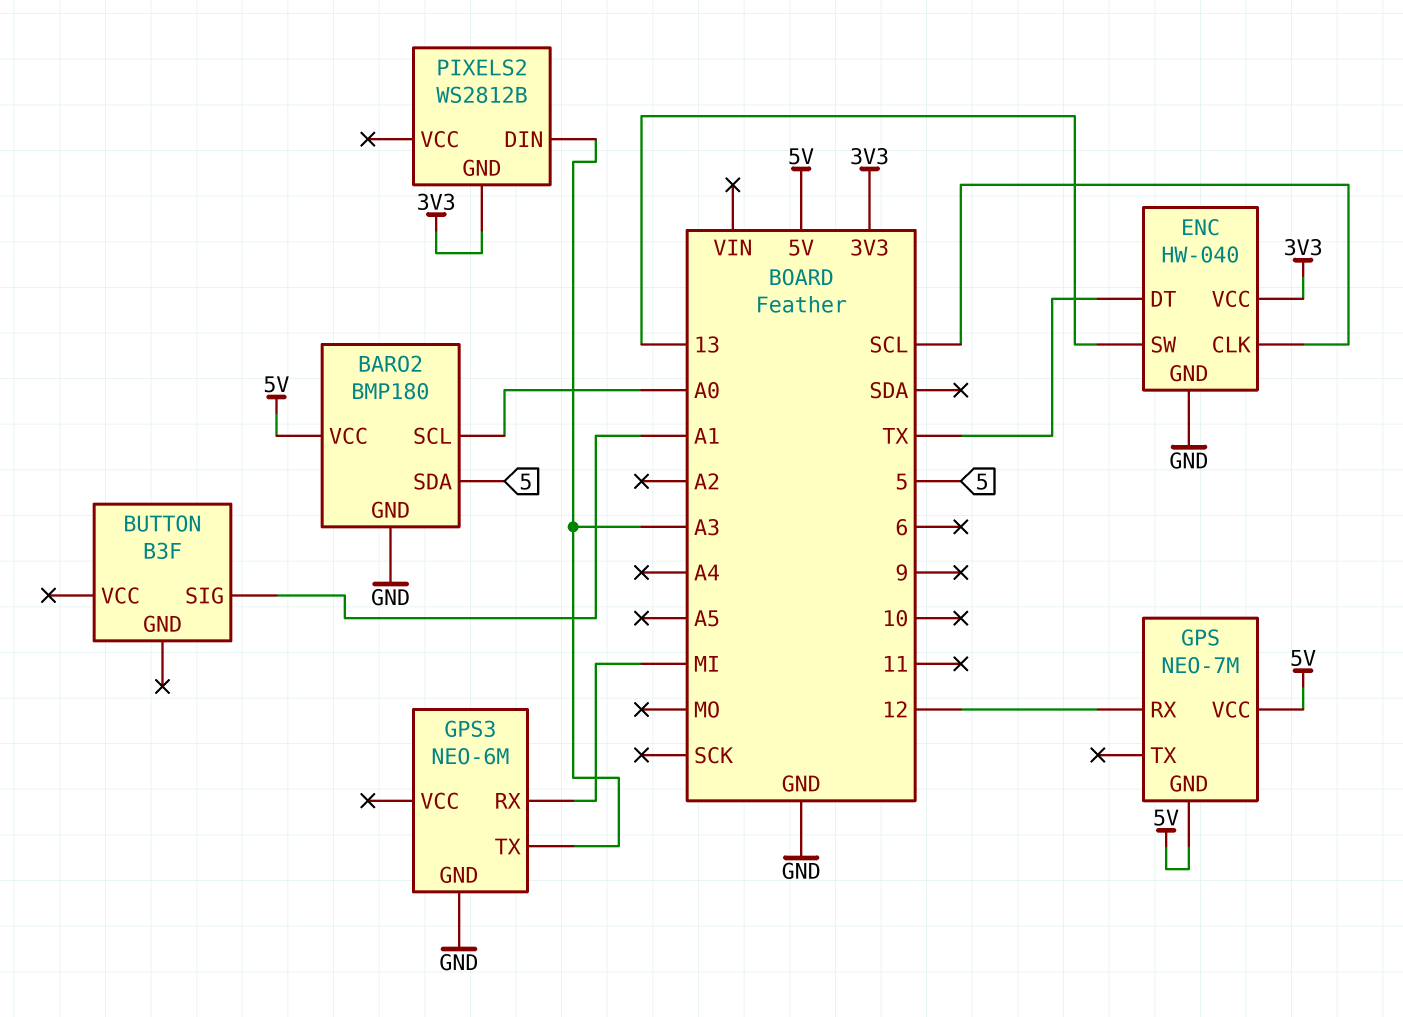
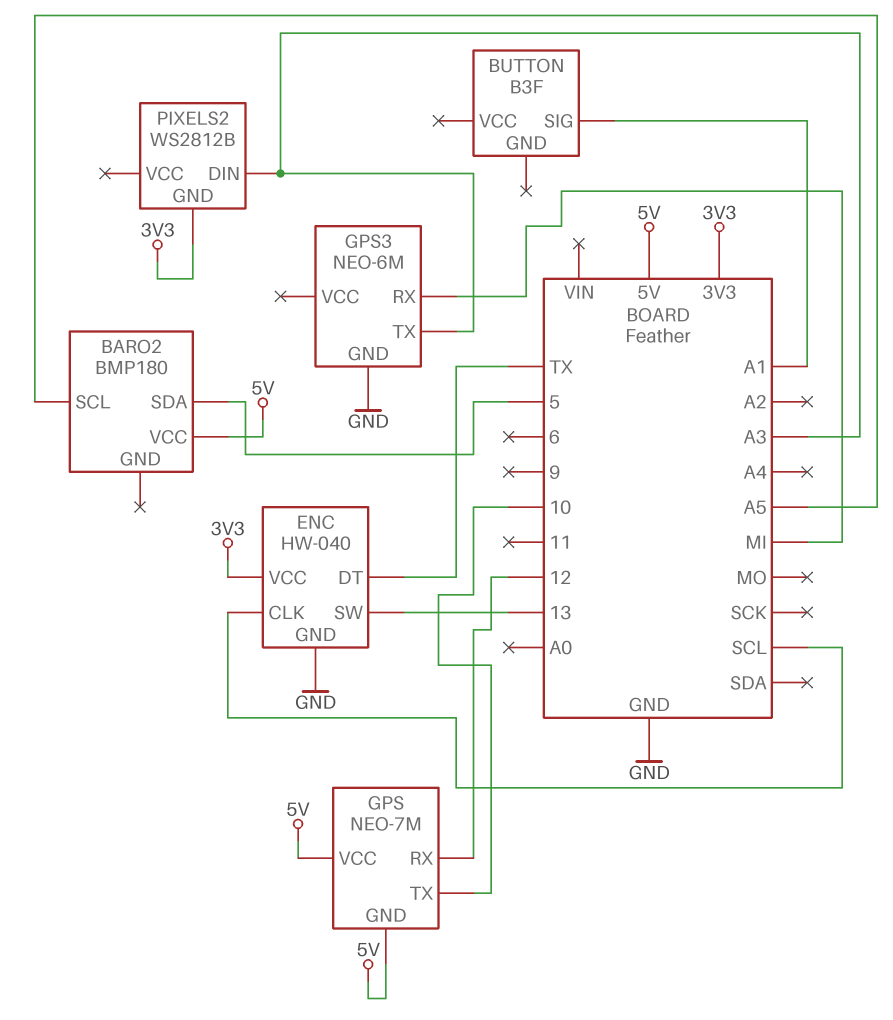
BARO2 pin GND: GND -> none
BARO2 pin SCL: A0 -> A5
GPS pin TX: none -> 10

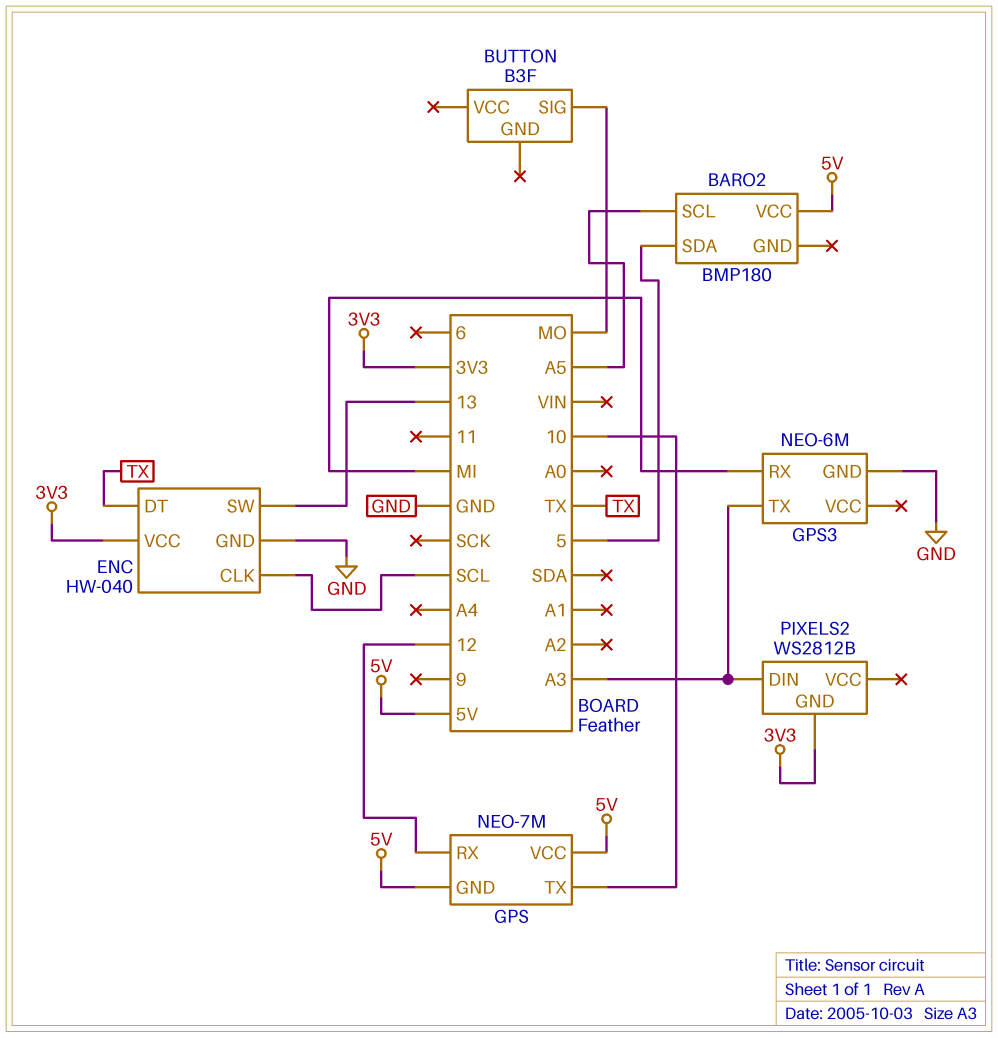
BUTTON pin SIG: A1 -> MO

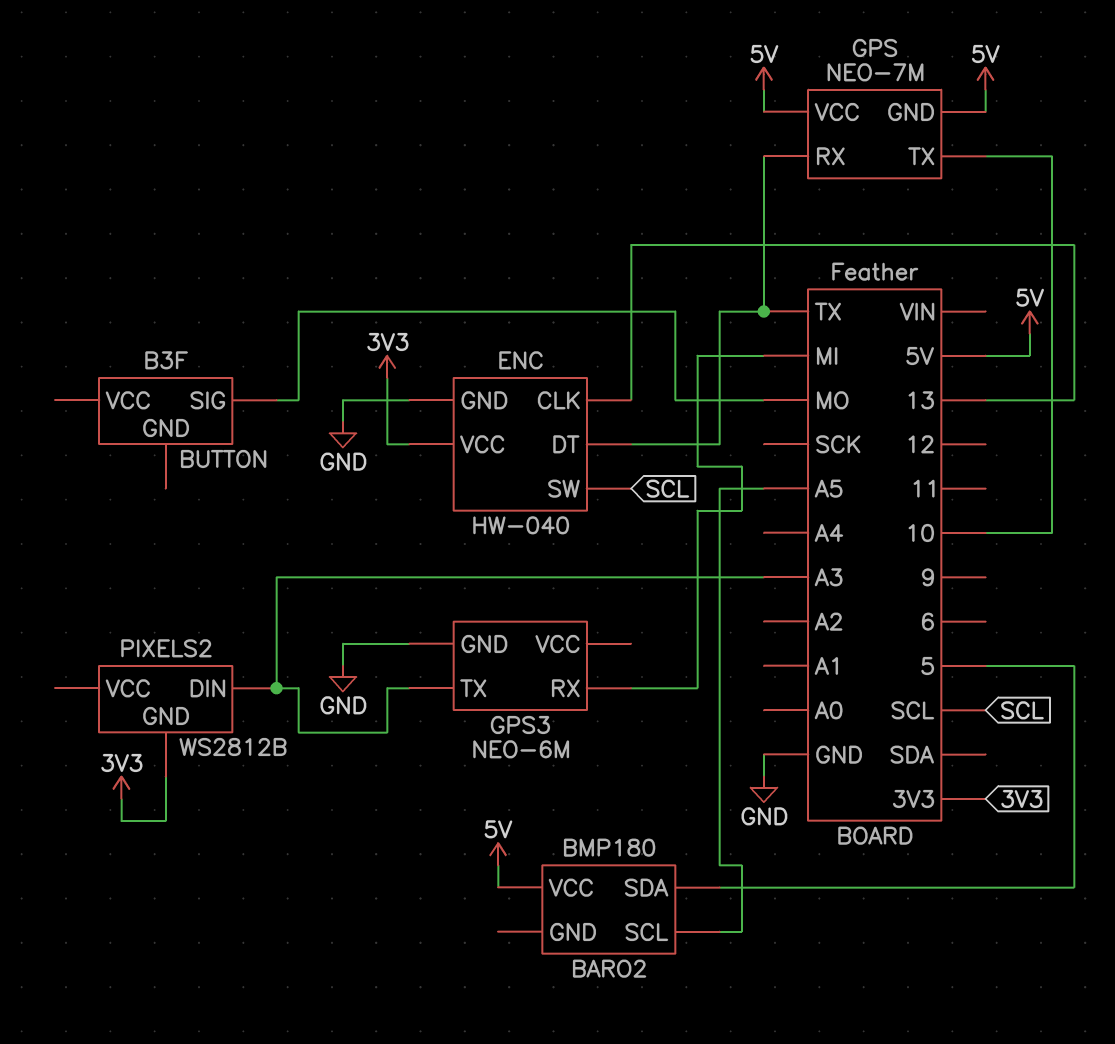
ENC pin CLK: SCL -> 13
ENC pin SW: 13 -> SCL
GPS pin RX: 12 -> TX

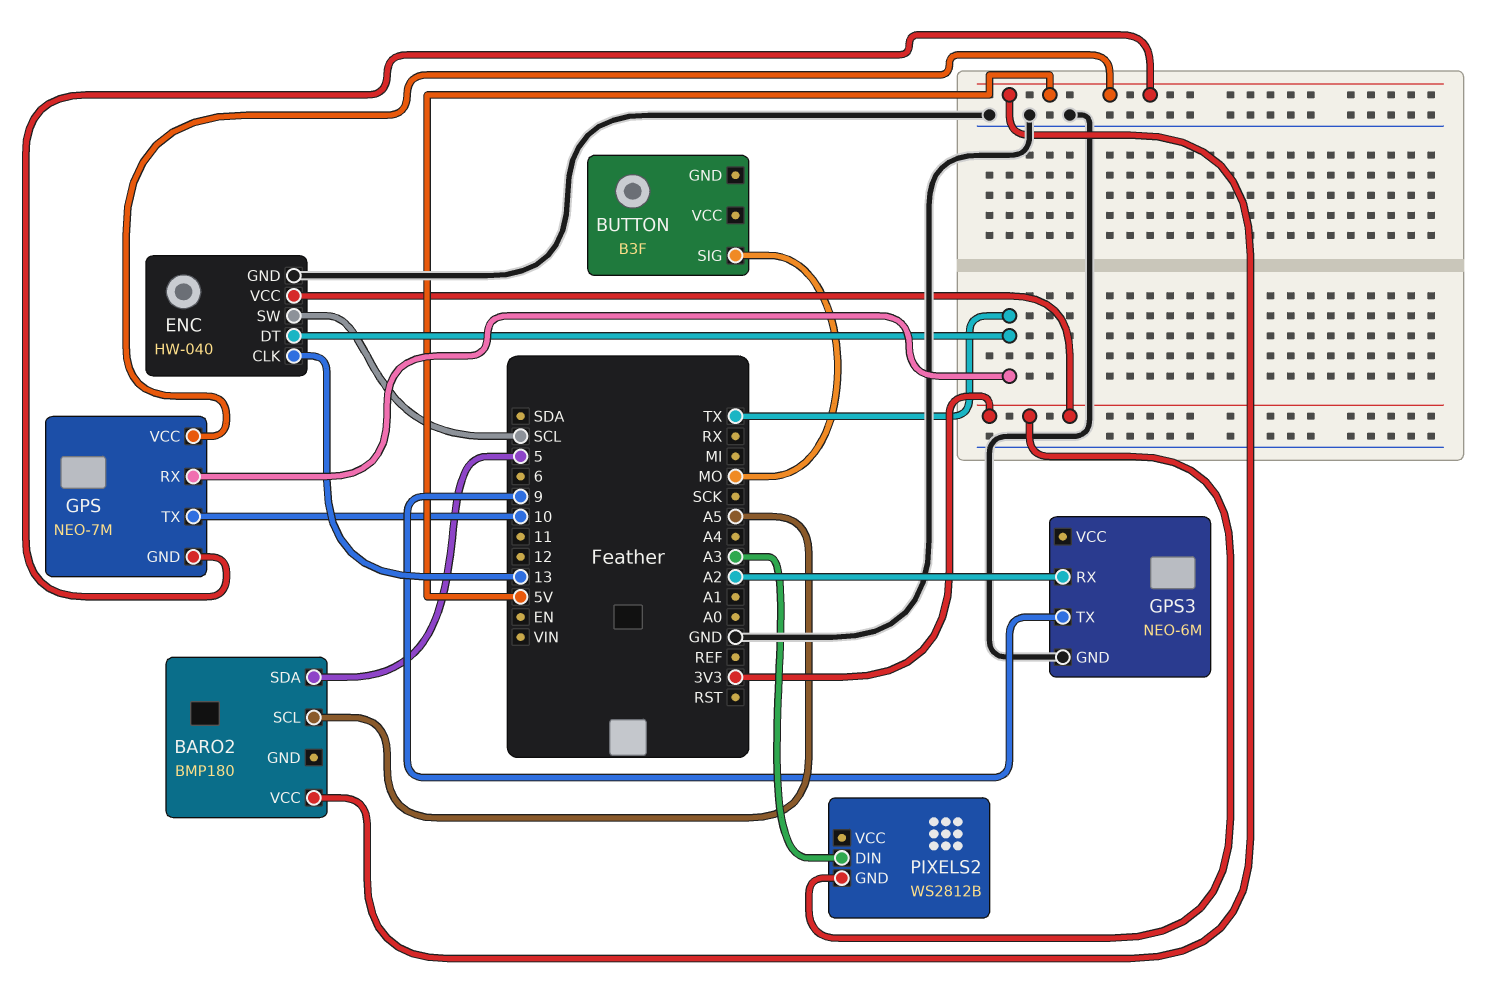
GPS3 pin RX: MI -> A2
GPS3 pin TX: A3 -> 9

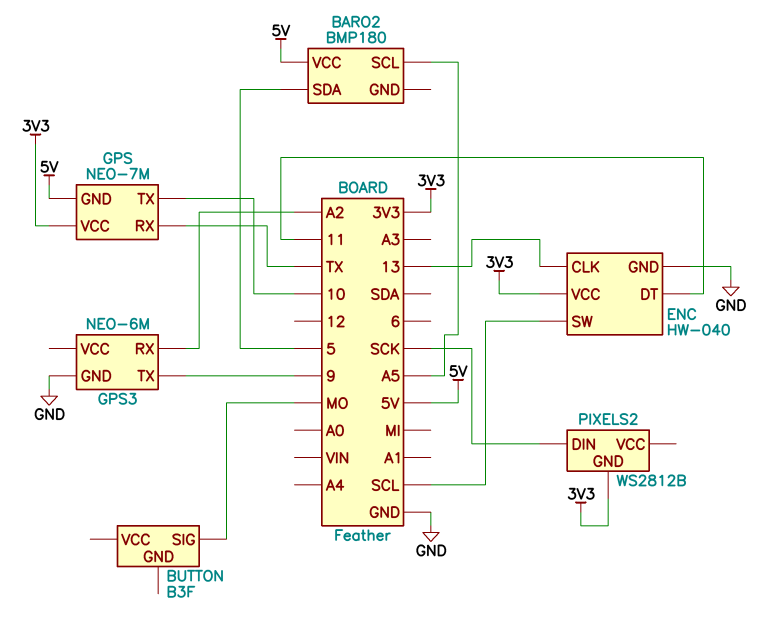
ENC pin DT: TX -> 11
GPS pin VCC: 5V -> 3V3
PIXELS2 pin DIN: A3 -> SCK

